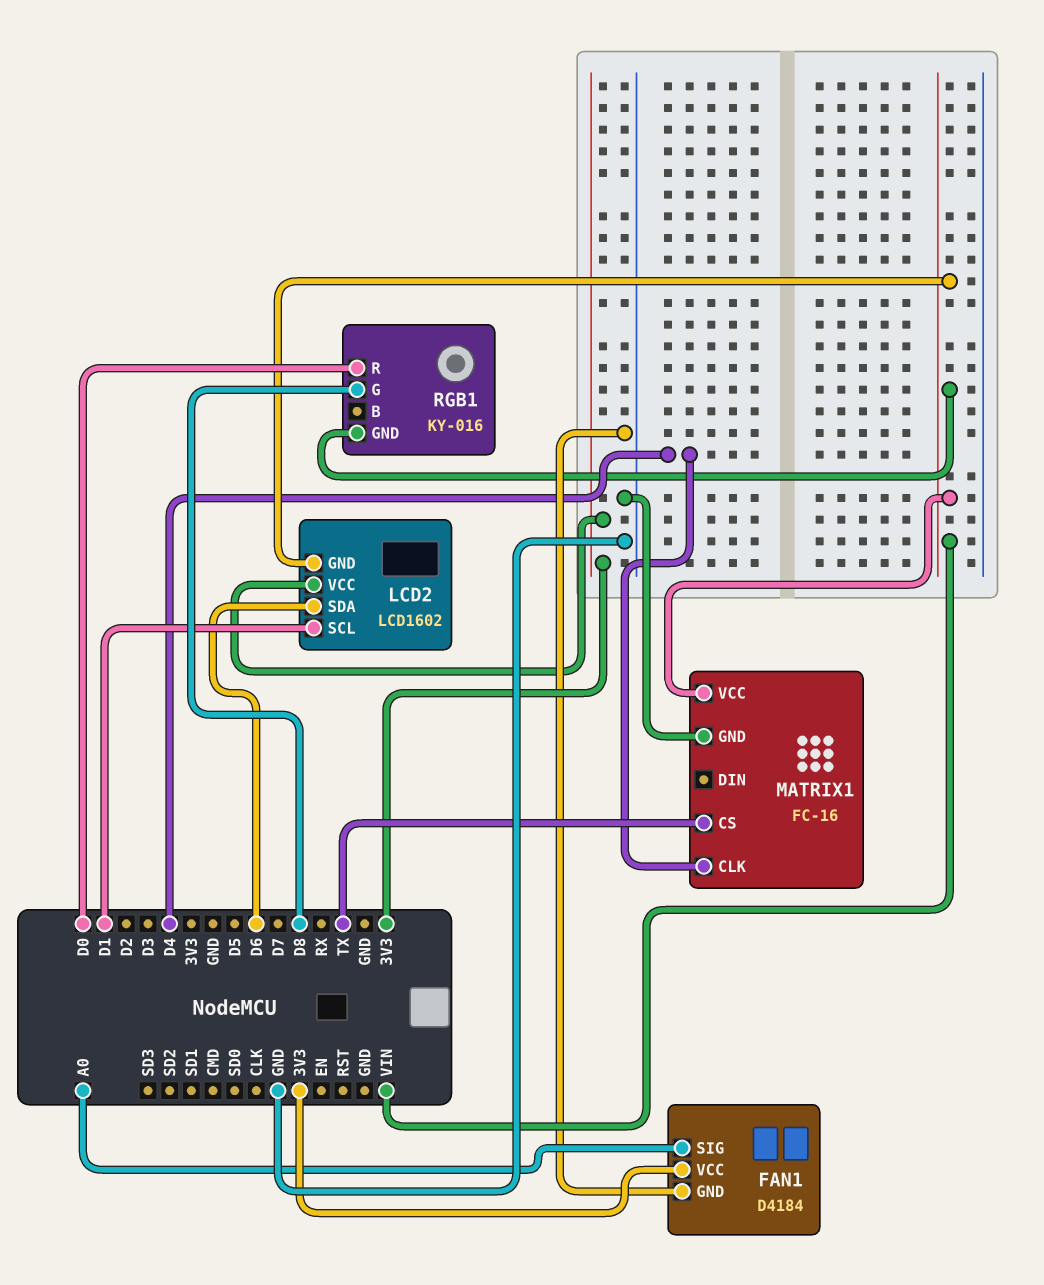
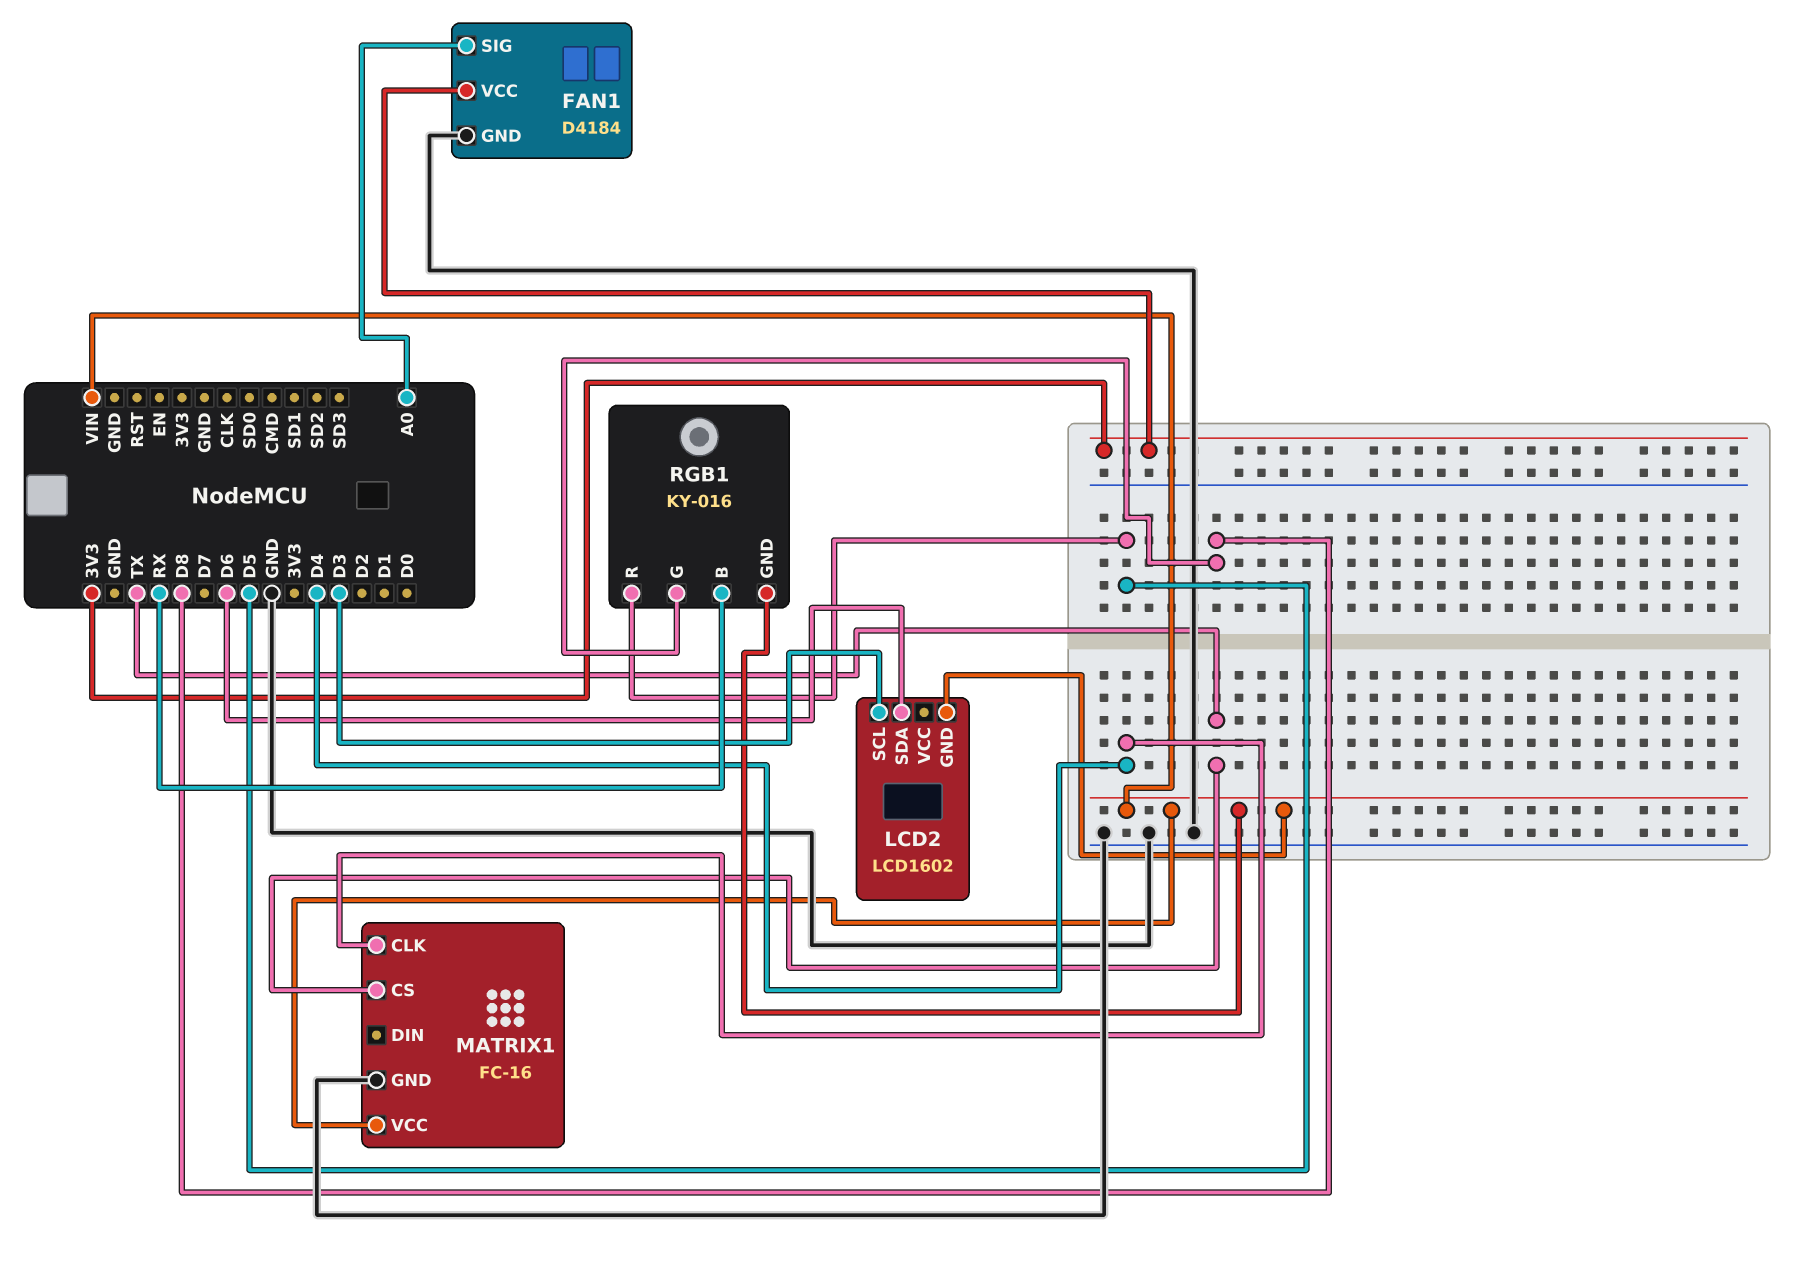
LCD2 pin SCL: D1 -> D3
LCD2 pin VCC: 3V3 -> none
RGB1 pin B: none -> RX
RGB1 pin R: D0 -> D5

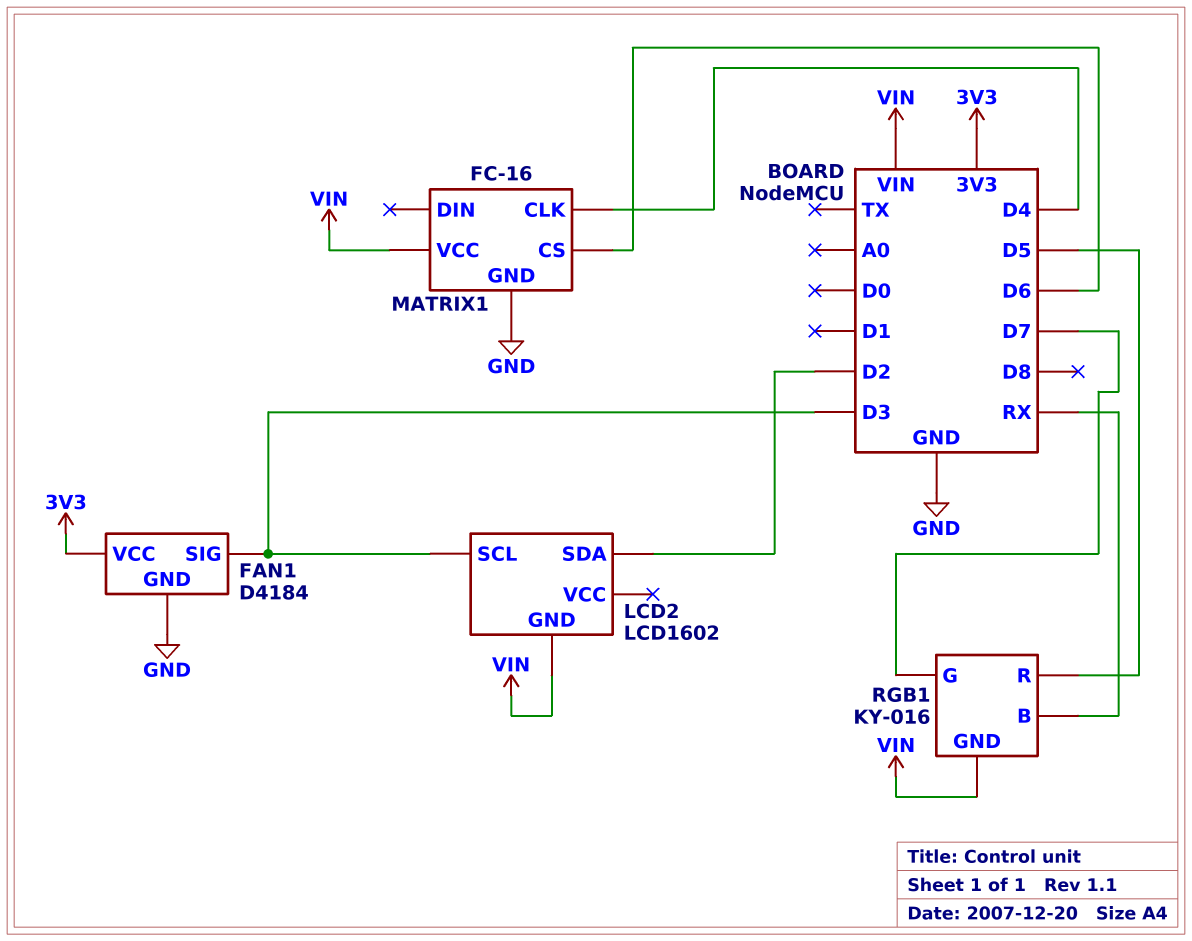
FAN1 pin SIG: A0 -> D3
LCD2 pin SDA: D6 -> D2
MATRIX1 pin CS: TX -> D6
RGB1 pin G: D8 -> D7

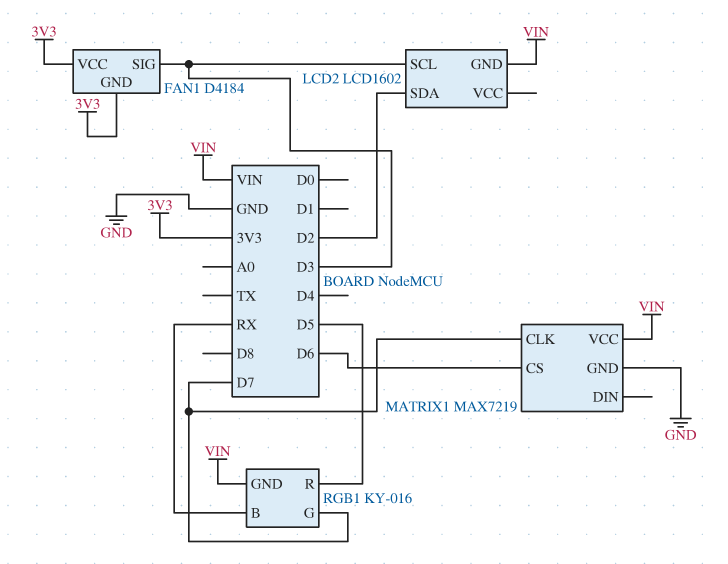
FAN1 pin GND: GND -> 3V3
MATRIX1: FC-16 -> MAX7219
MATRIX1 pin CLK: D4 -> D7

